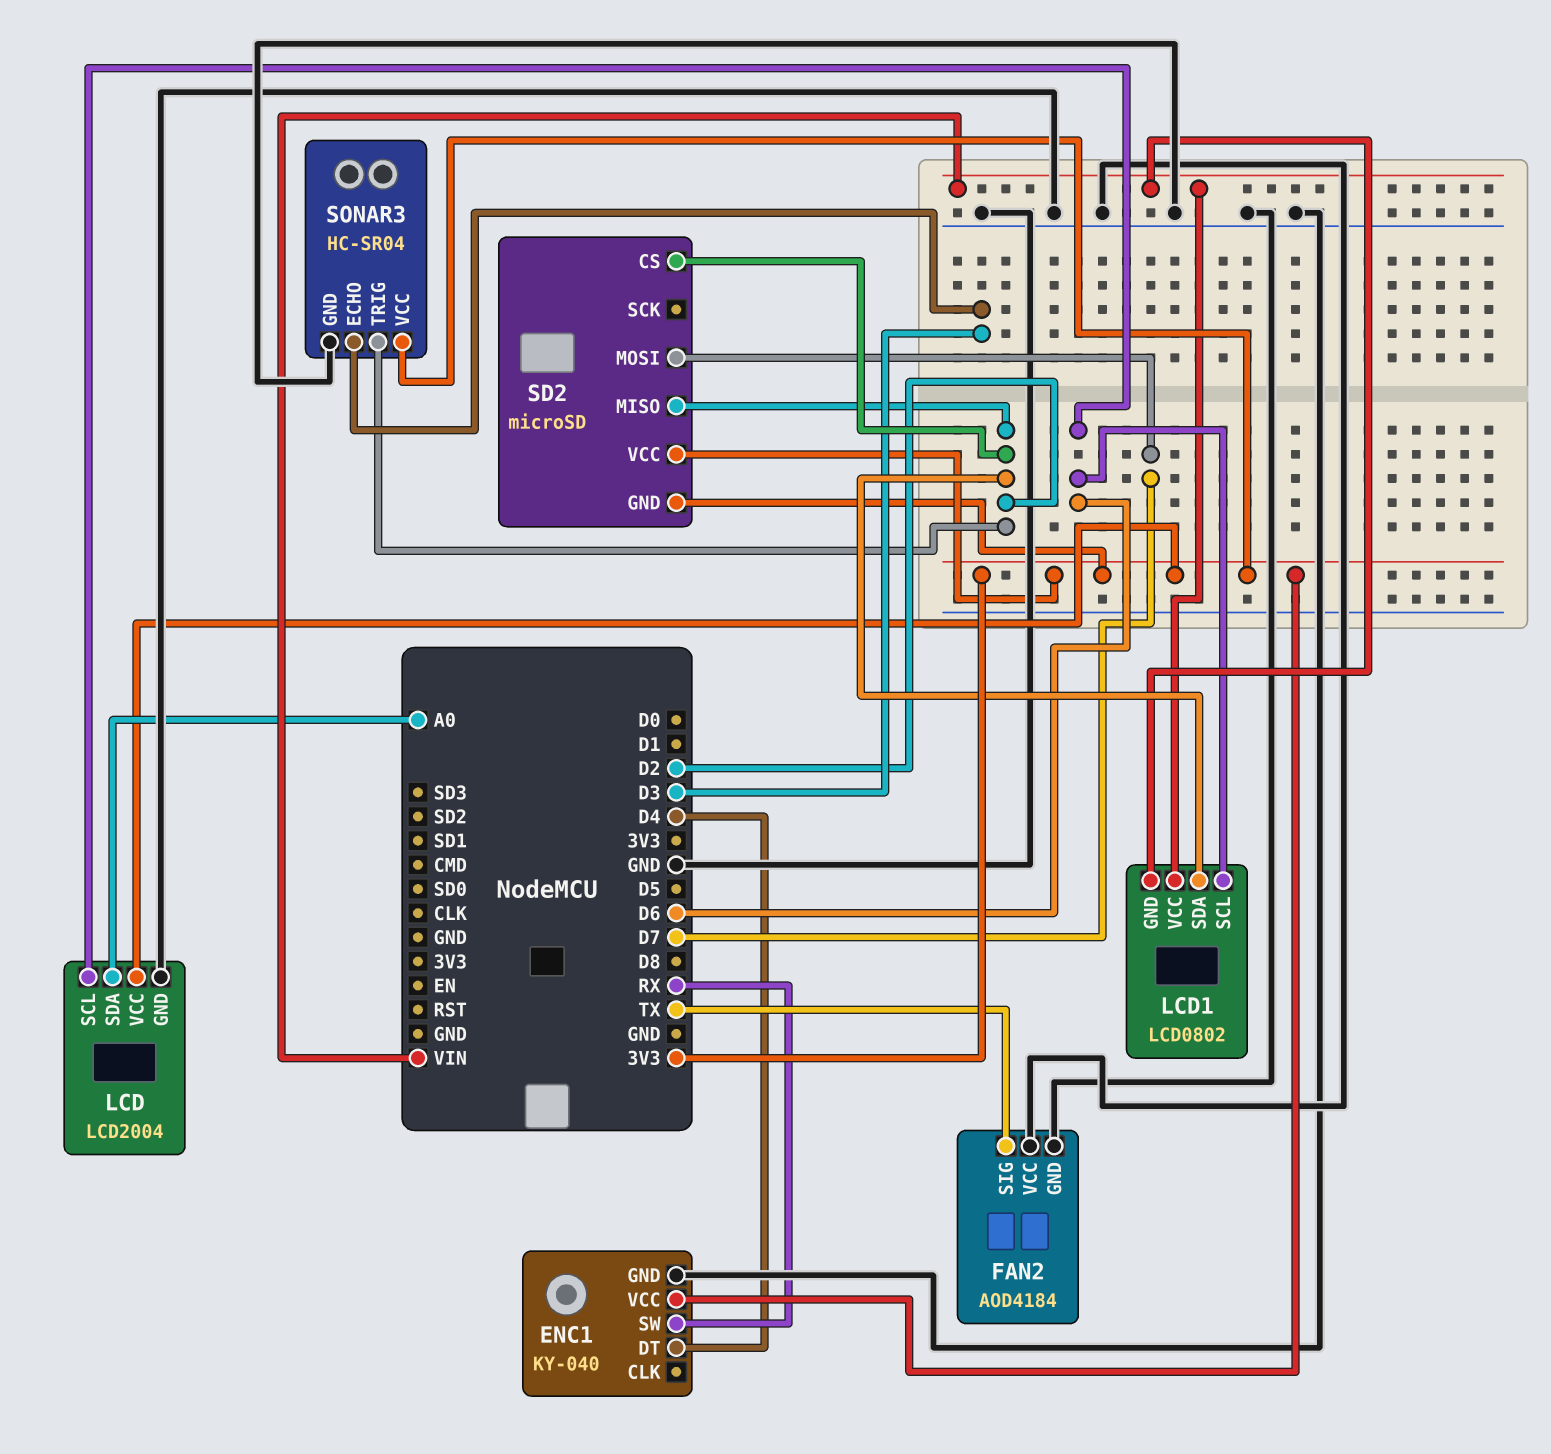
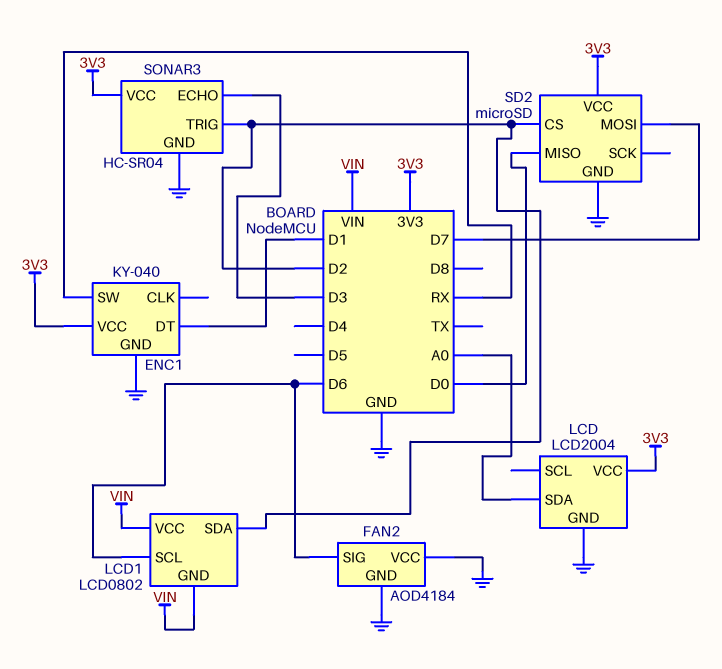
ENC1 pin DT: D4 -> D1
FAN2 pin SIG: TX -> D6
LCD pin SCL: D6 -> none
SD2 pin GND: 3V3 -> GND
SD2 pin MISO: D2 -> D0

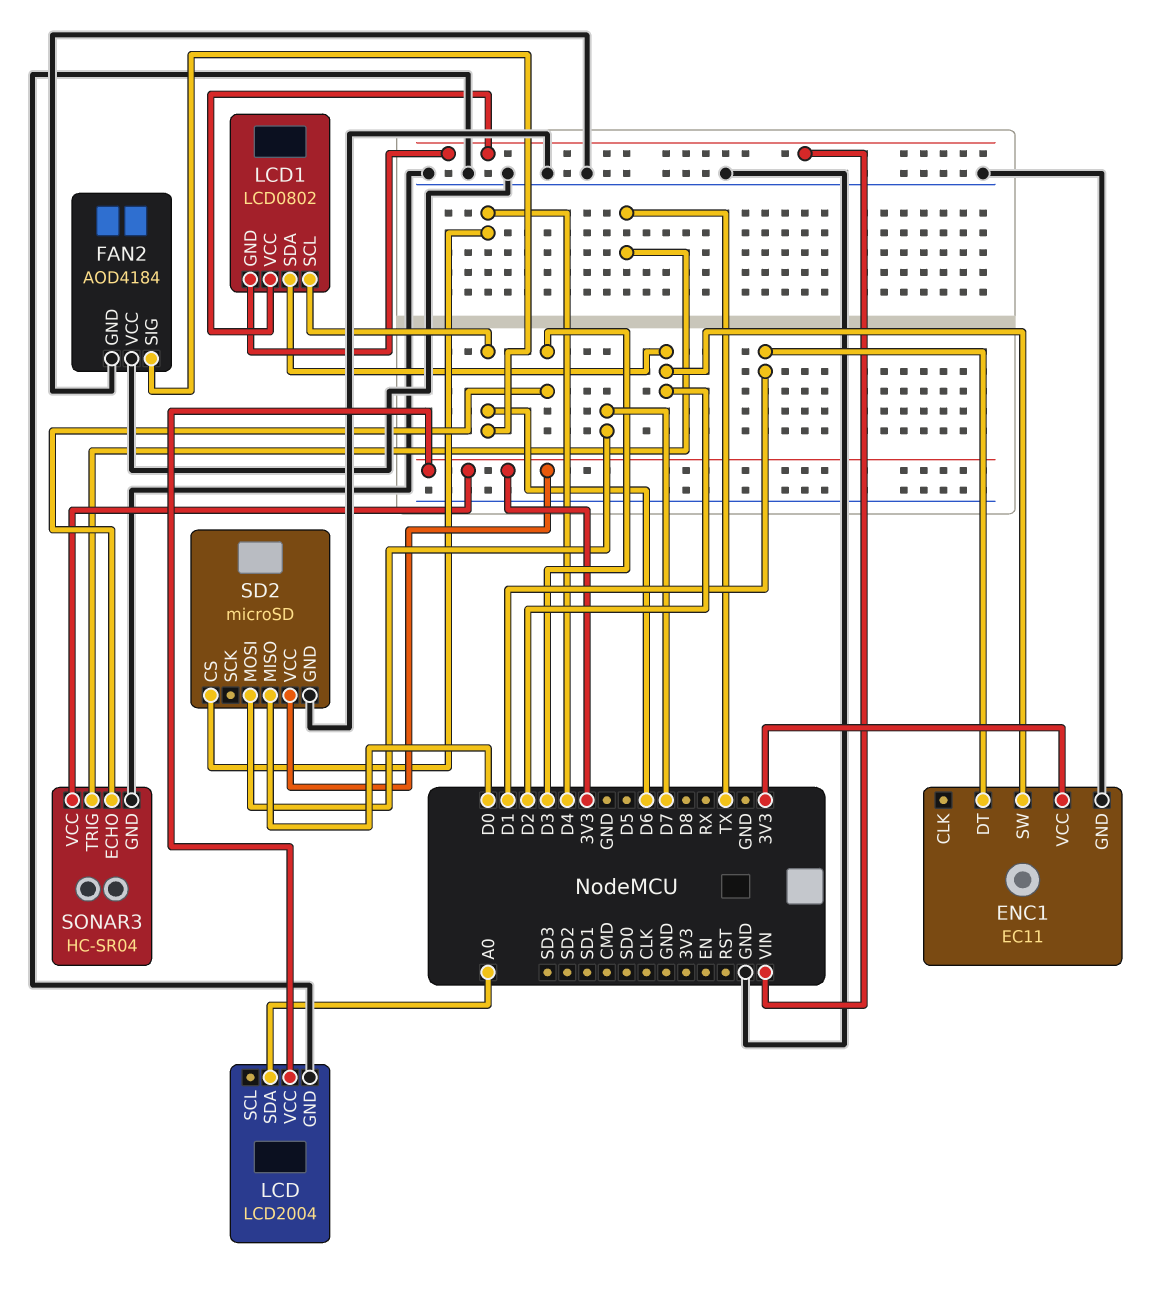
ENC1: KY-040 -> EC11
ENC1 pin SW: RX -> D2
SD2 pin CS: D2 -> D4
SONAR3 pin TRIG: D2 -> TX

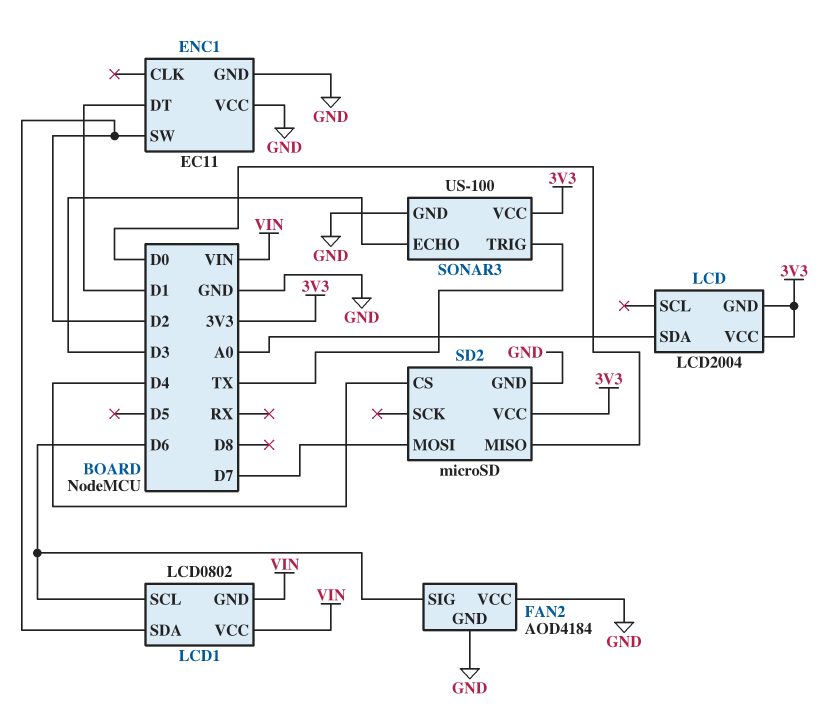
ENC1 pin VCC: 3V3 -> GND
LCD pin GND: GND -> 3V3
SONAR3: HC-SR04 -> US-100

